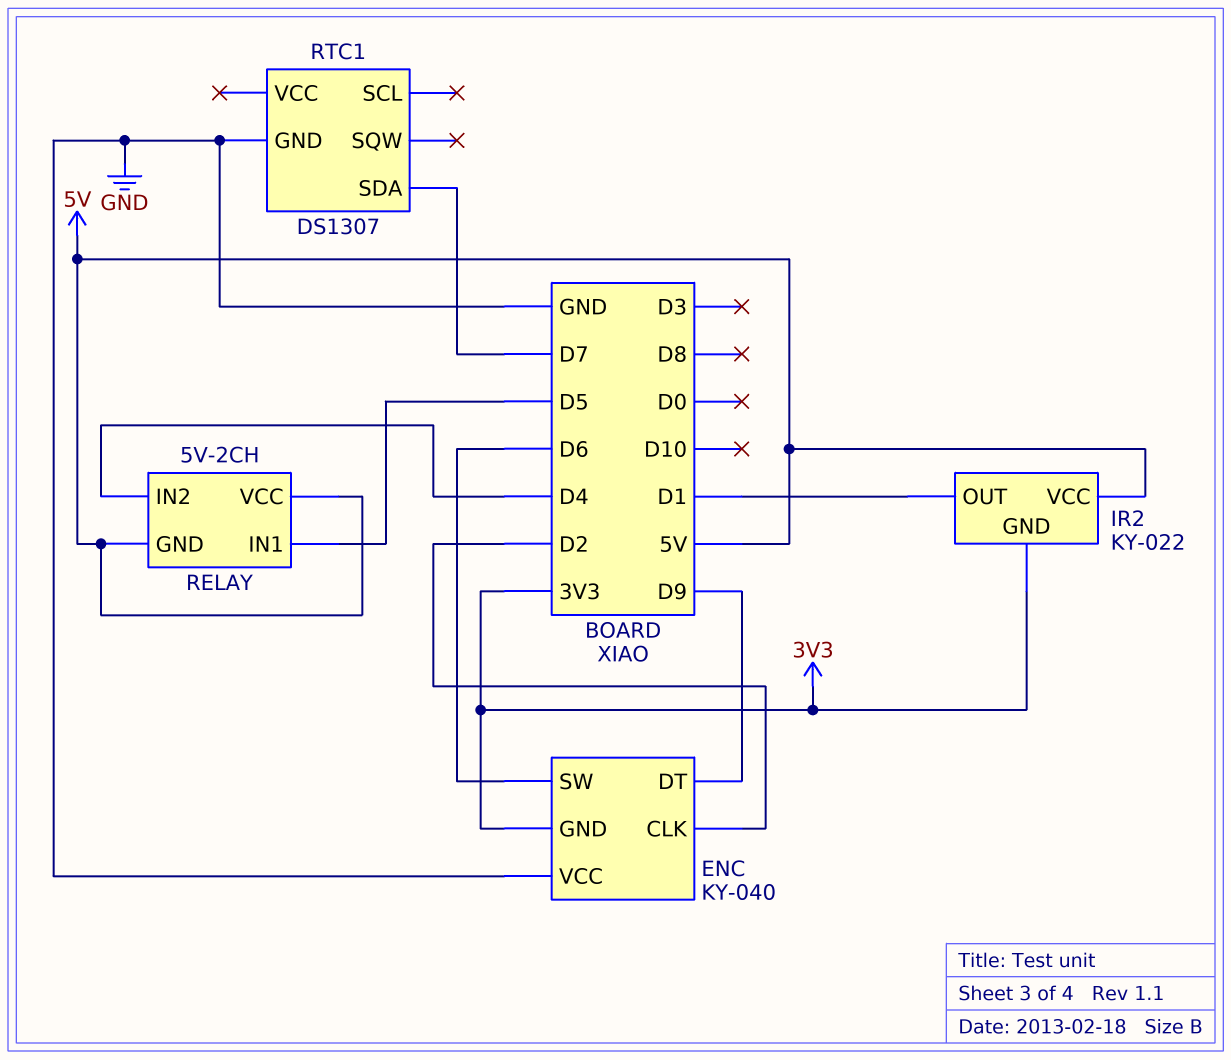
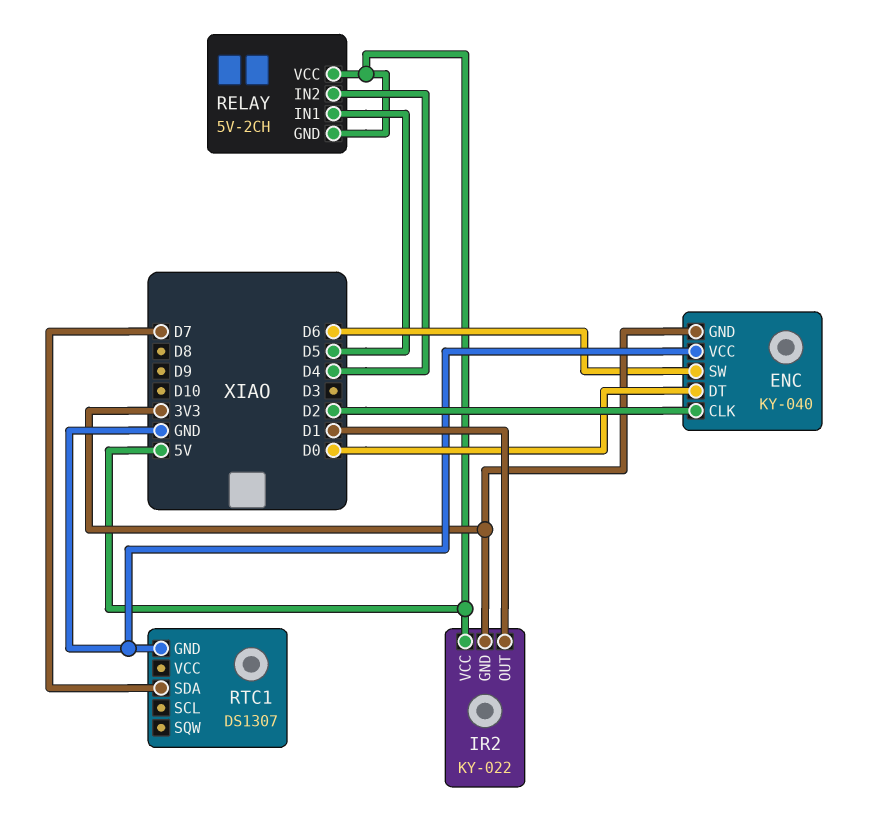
ENC pin DT: D9 -> D0

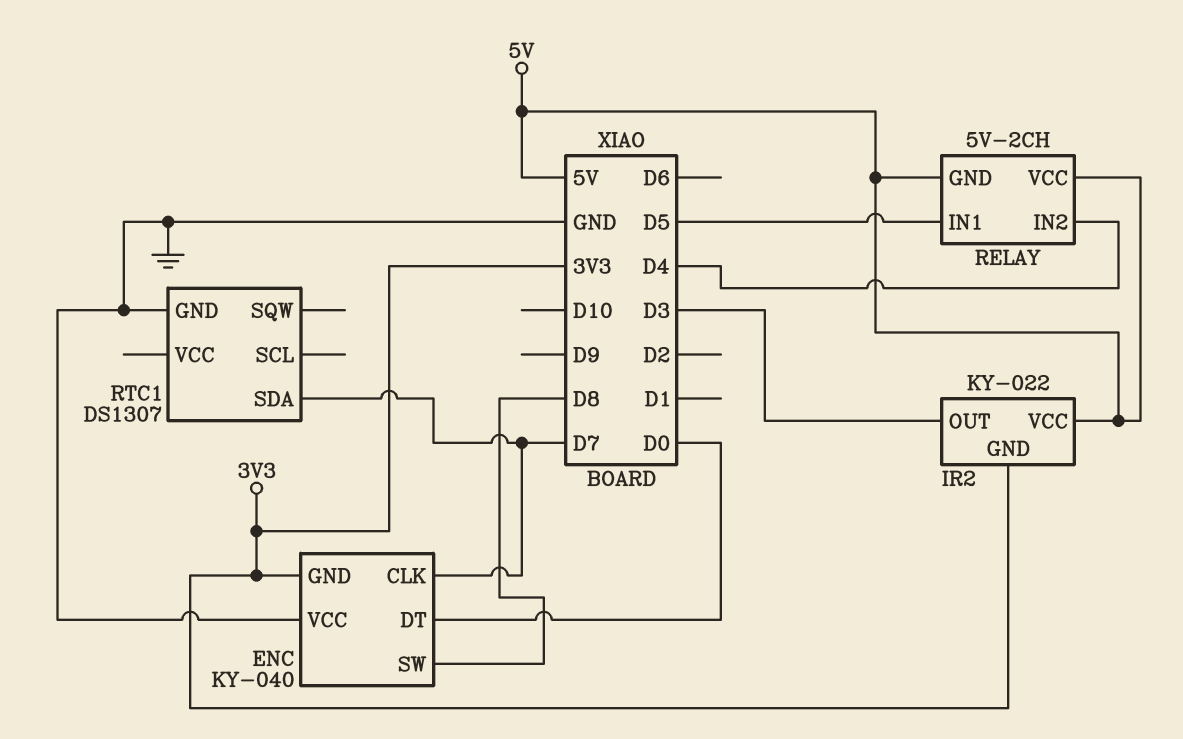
ENC pin CLK: D2 -> D7
ENC pin SW: D6 -> D8
IR2 pin OUT: D1 -> D3

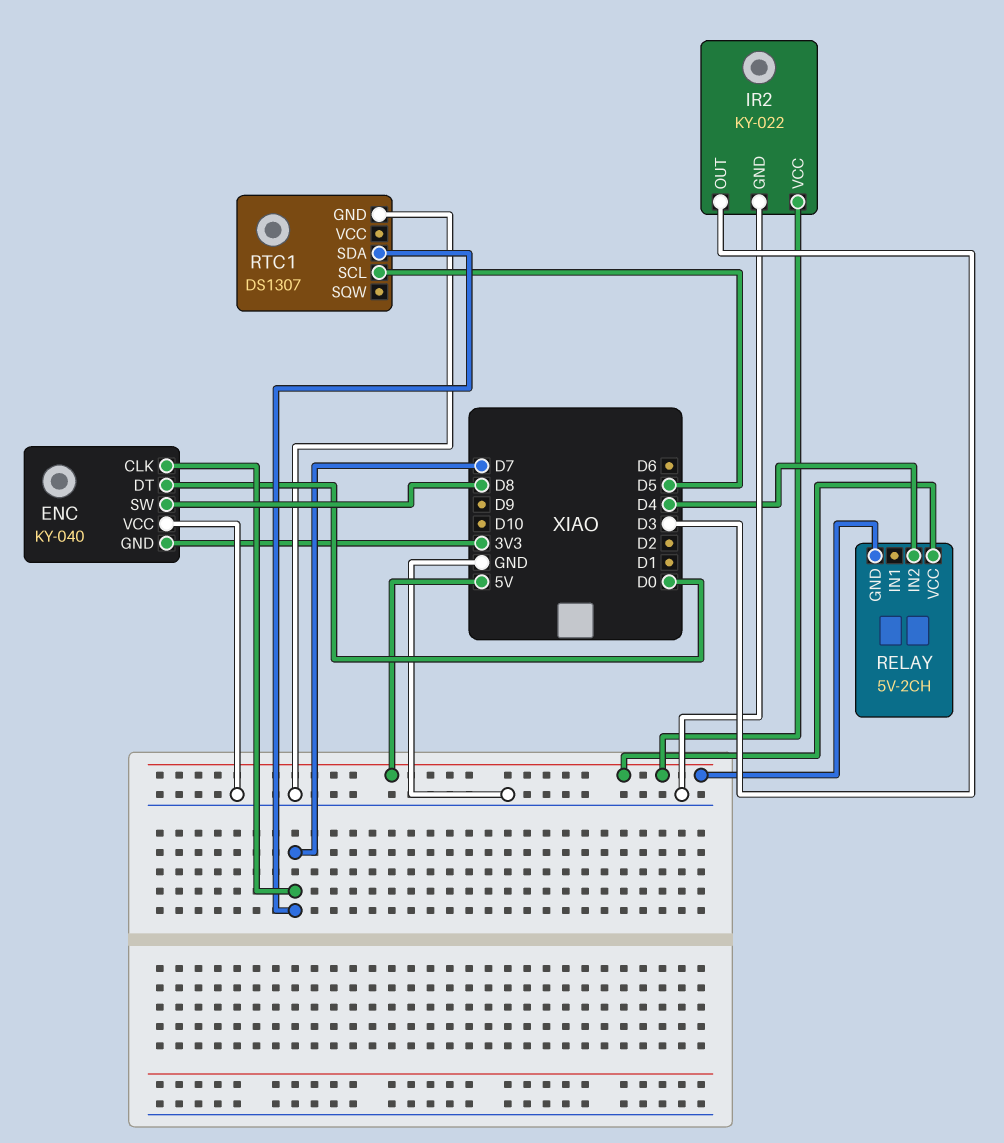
IR2 pin GND: 3V3 -> GND
RELAY pin IN1: D5 -> none
RTC1 pin SCL: none -> D5

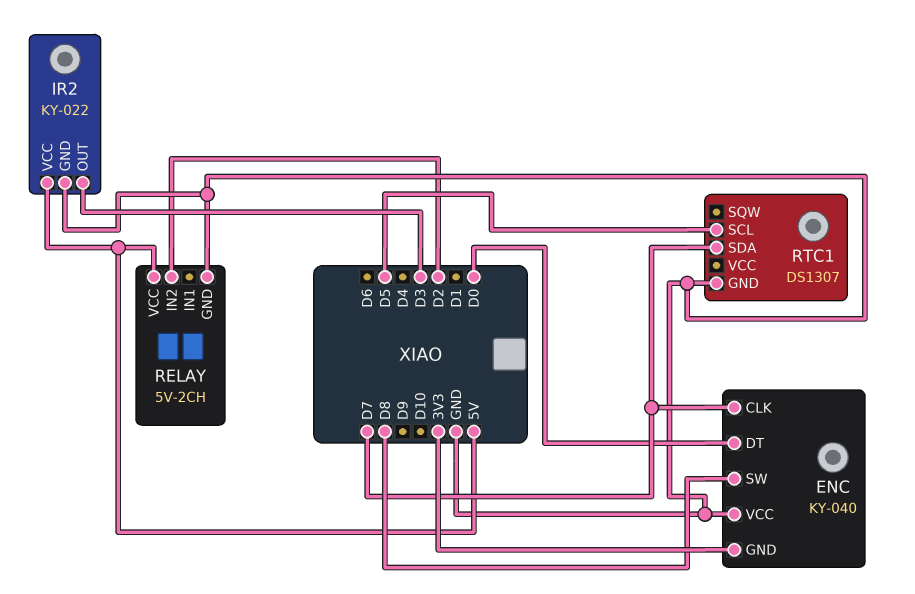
RELAY pin GND: 5V -> GND
RELAY pin IN2: D4 -> D2

